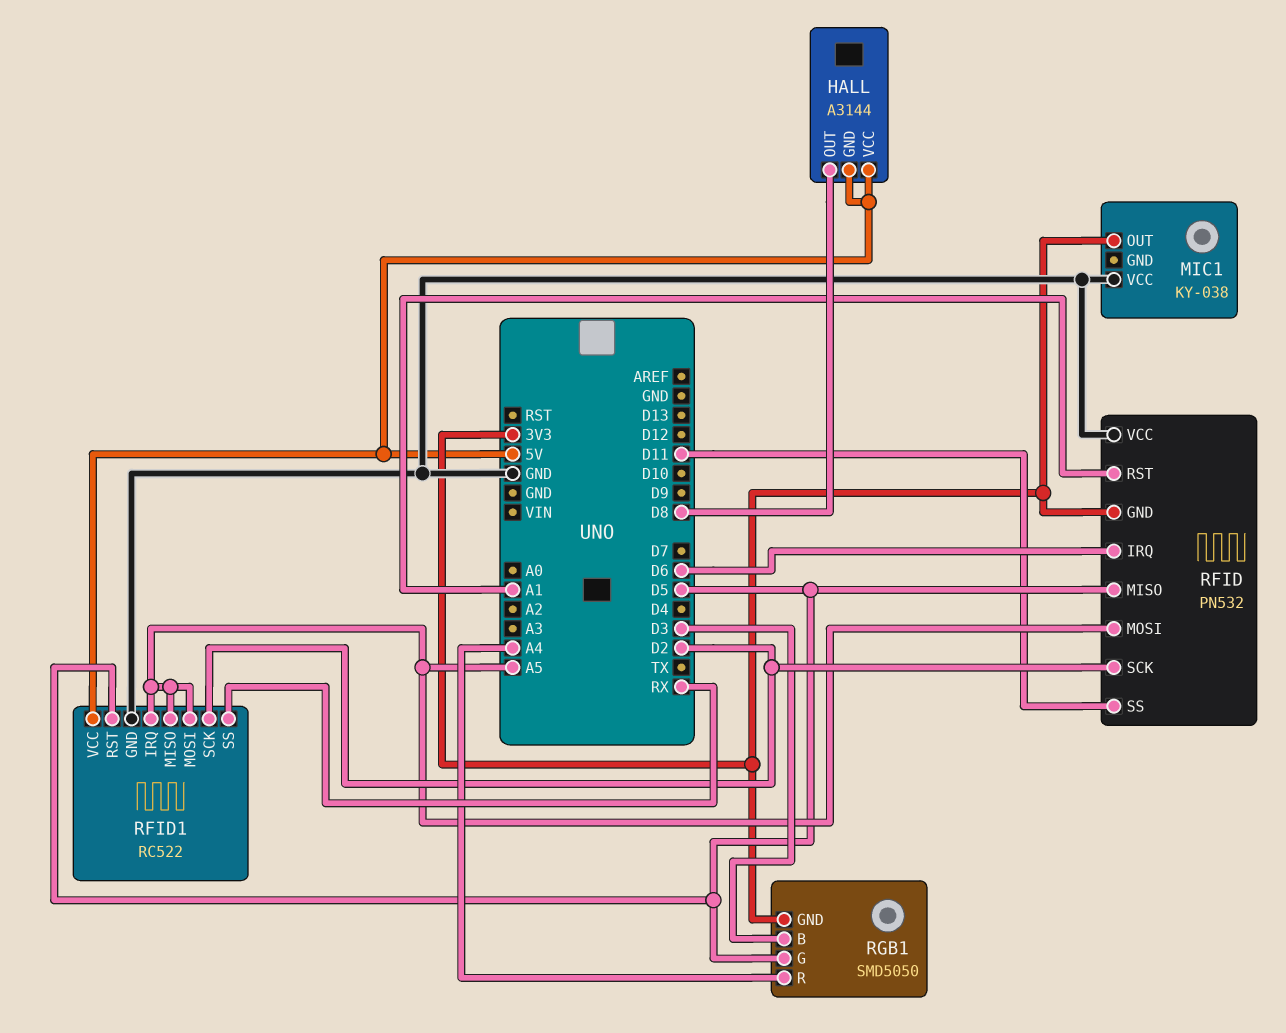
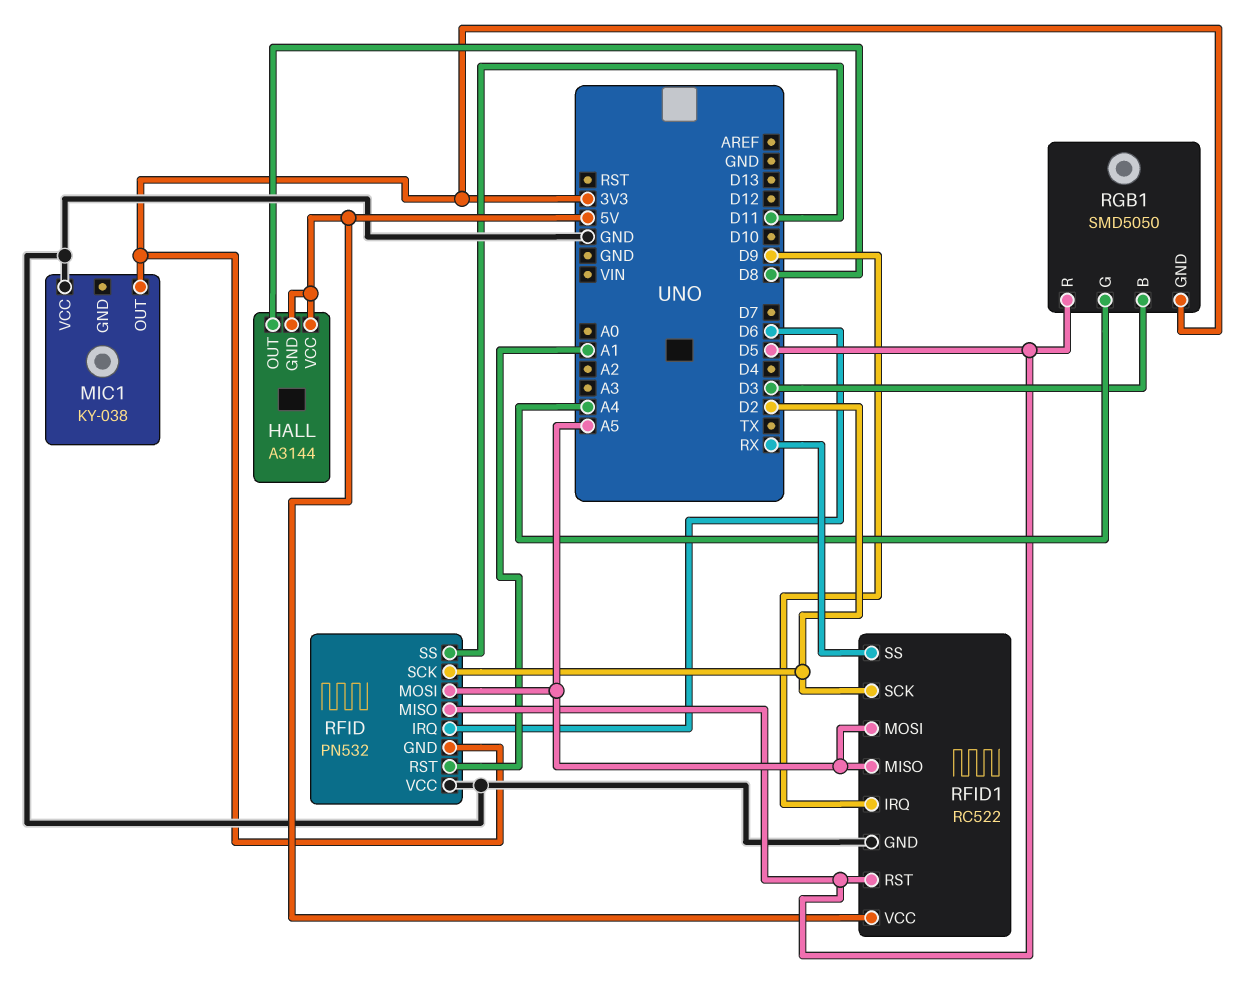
RFID1 pin IRQ: A5 -> D9
RGB1 pin G: D5 -> A4
RGB1 pin R: A4 -> D5

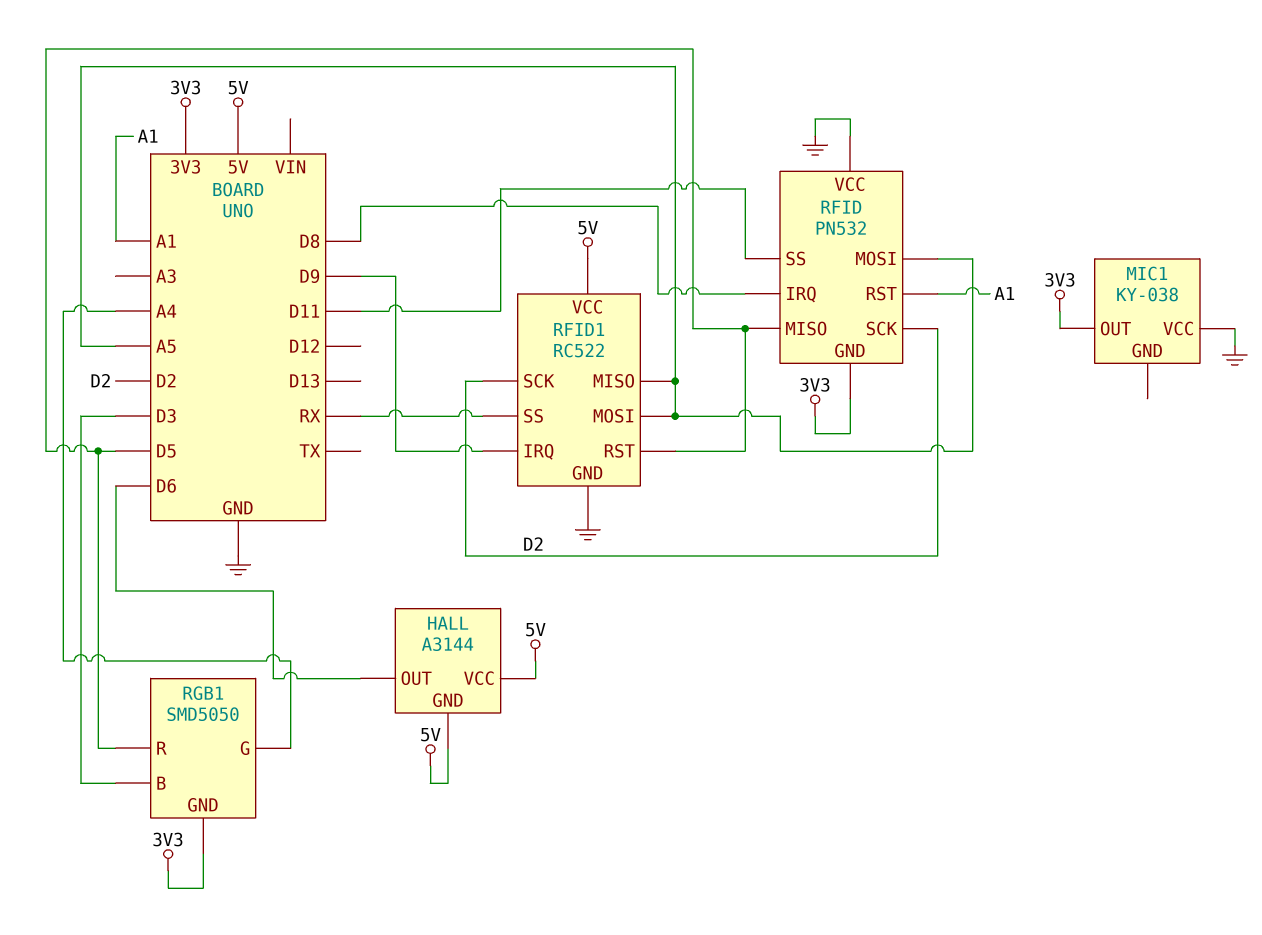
HALL pin OUT: D8 -> D6
RFID pin IRQ: D6 -> D8

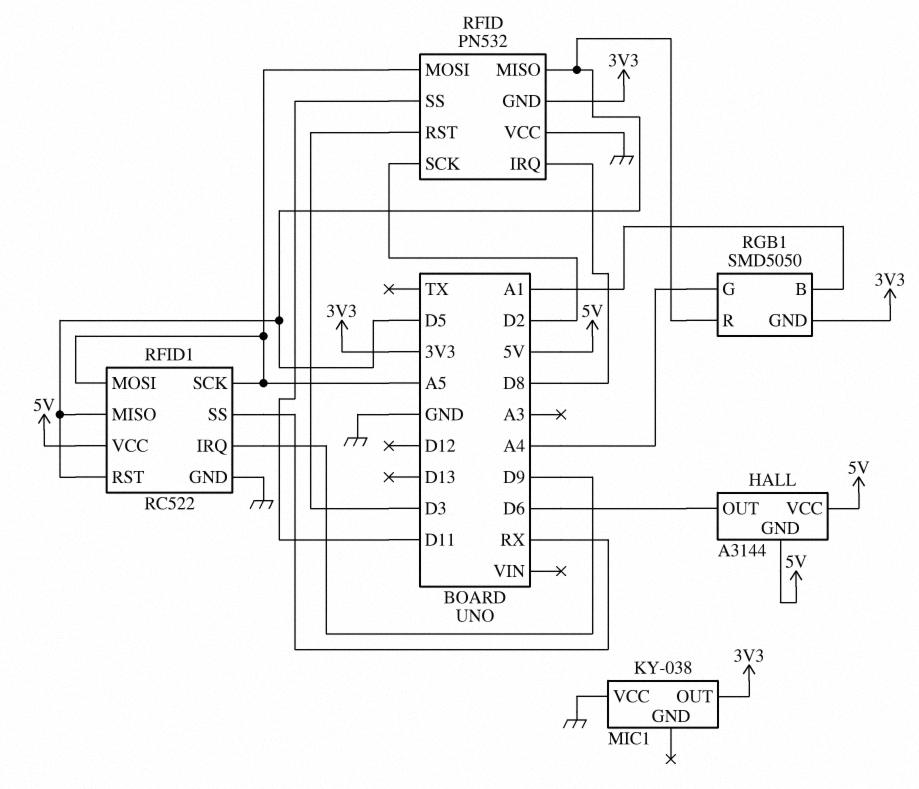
RFID pin RST: A1 -> D3
RFID1 pin MISO: A5 -> D5
RFID1 pin SCK: D2 -> A5
RGB1 pin B: D3 -> A1

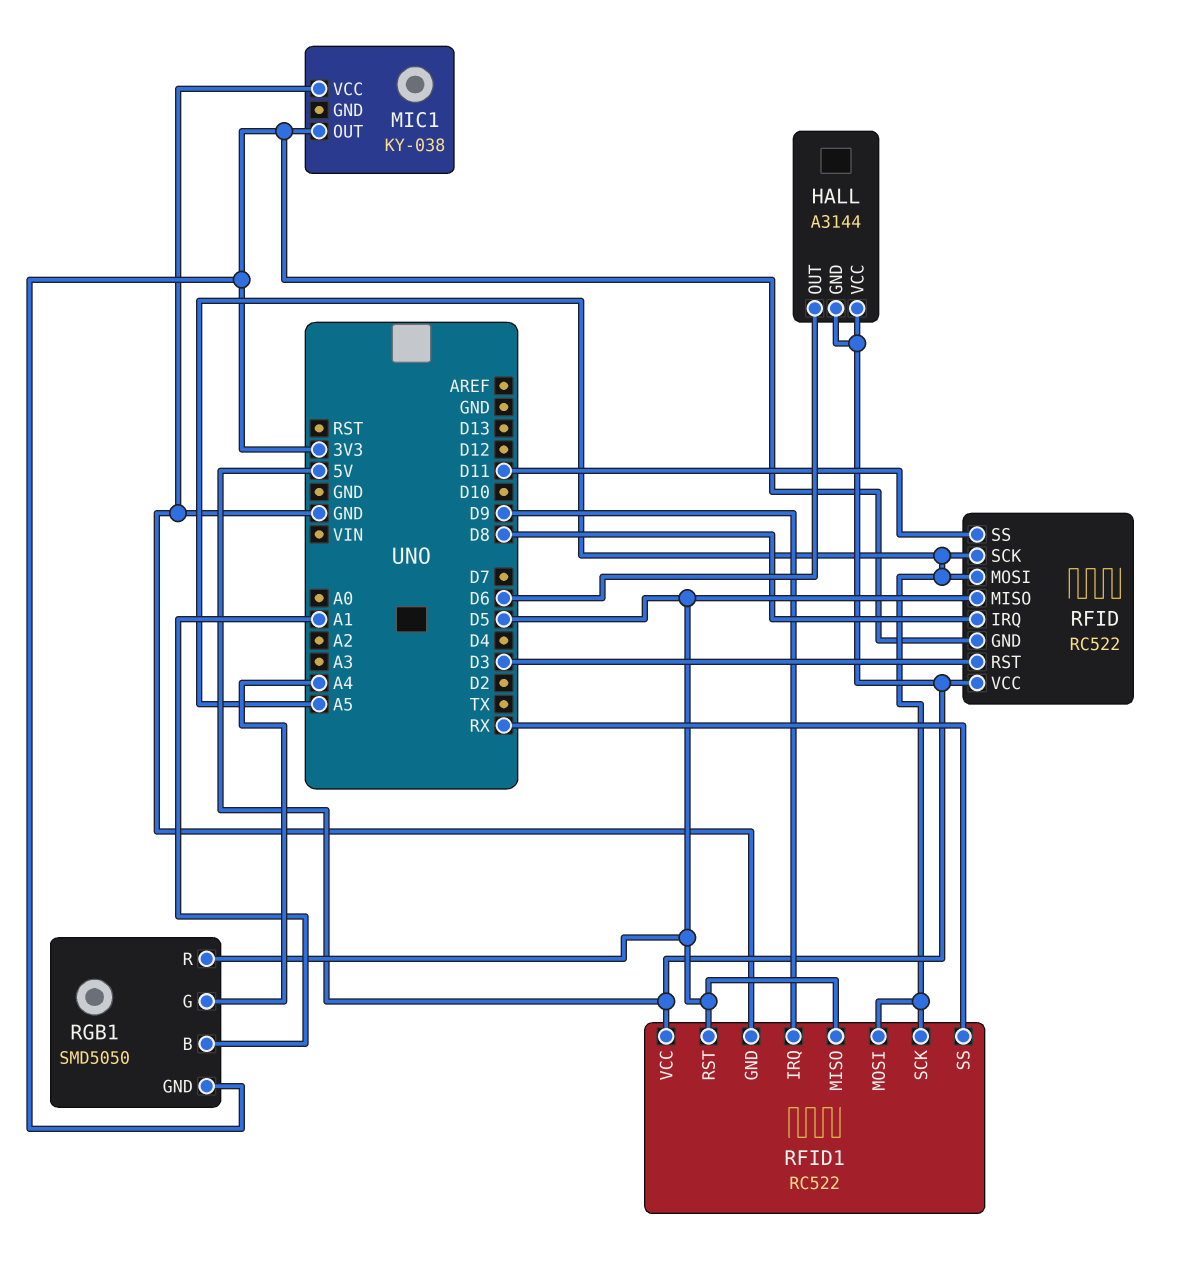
RFID: PN532 -> RC522
RFID pin SCK: D2 -> A5
RFID pin VCC: GND -> 5V

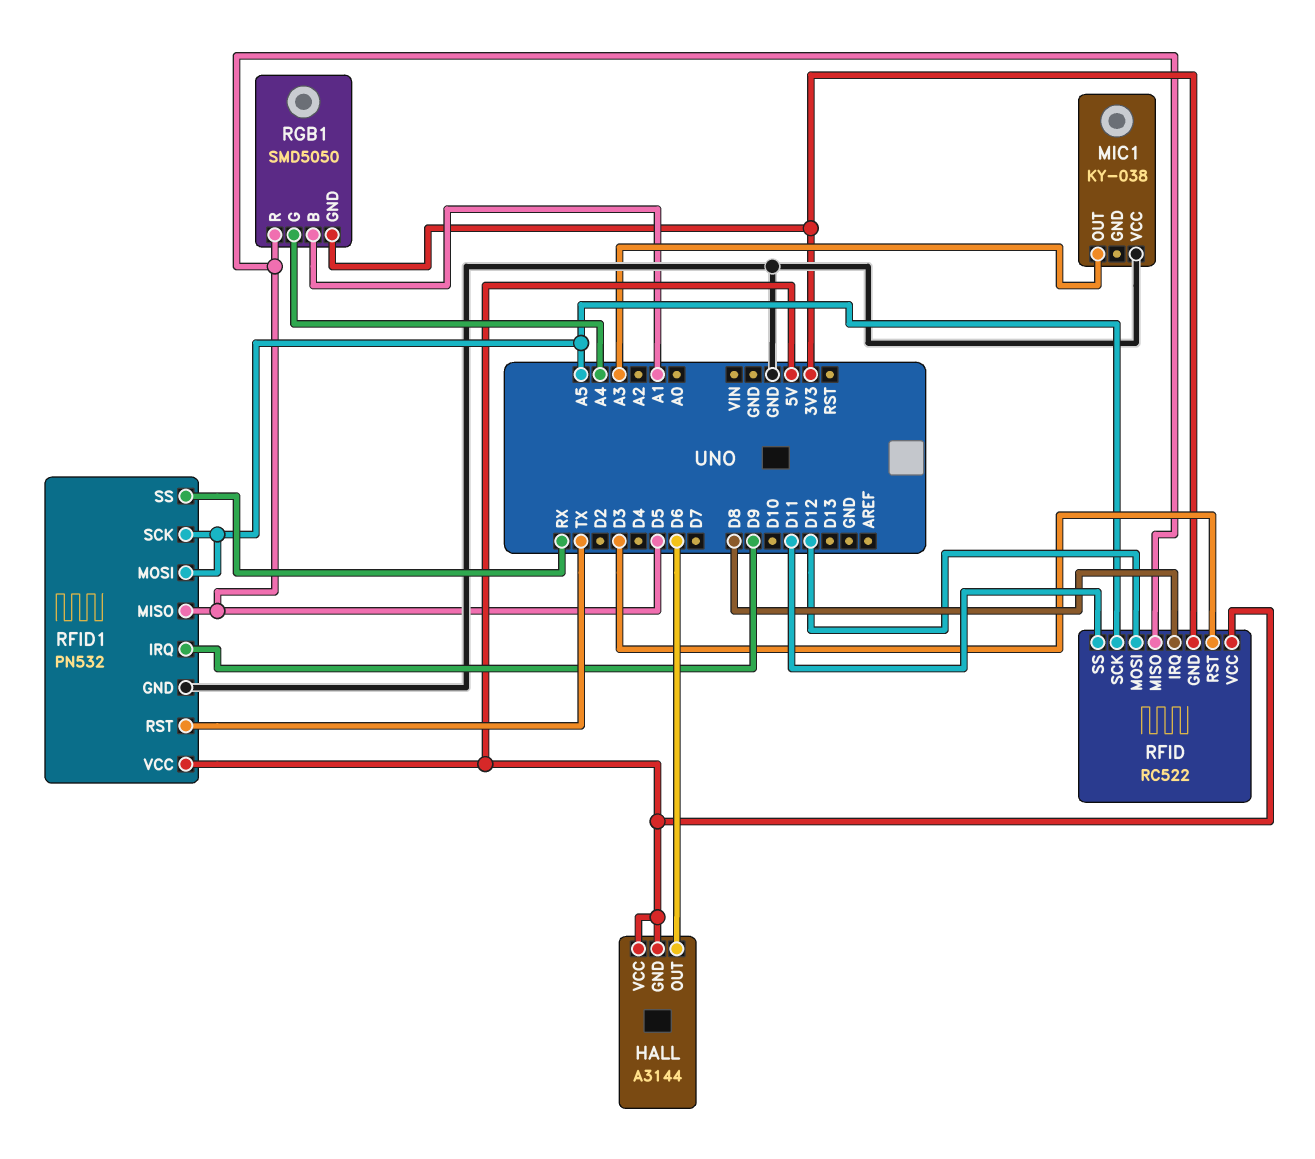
MIC1 pin OUT: 3V3 -> A3
RFID pin MOSI: A5 -> D12
RFID1: RC522 -> PN532
RFID1 pin RST: D5 -> TX

